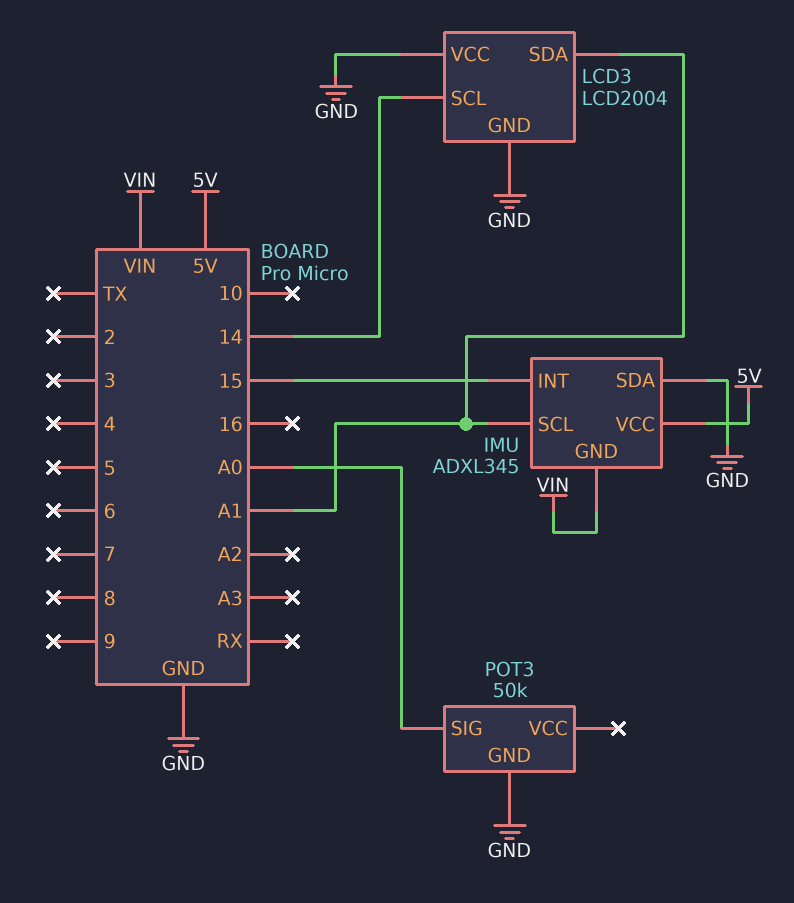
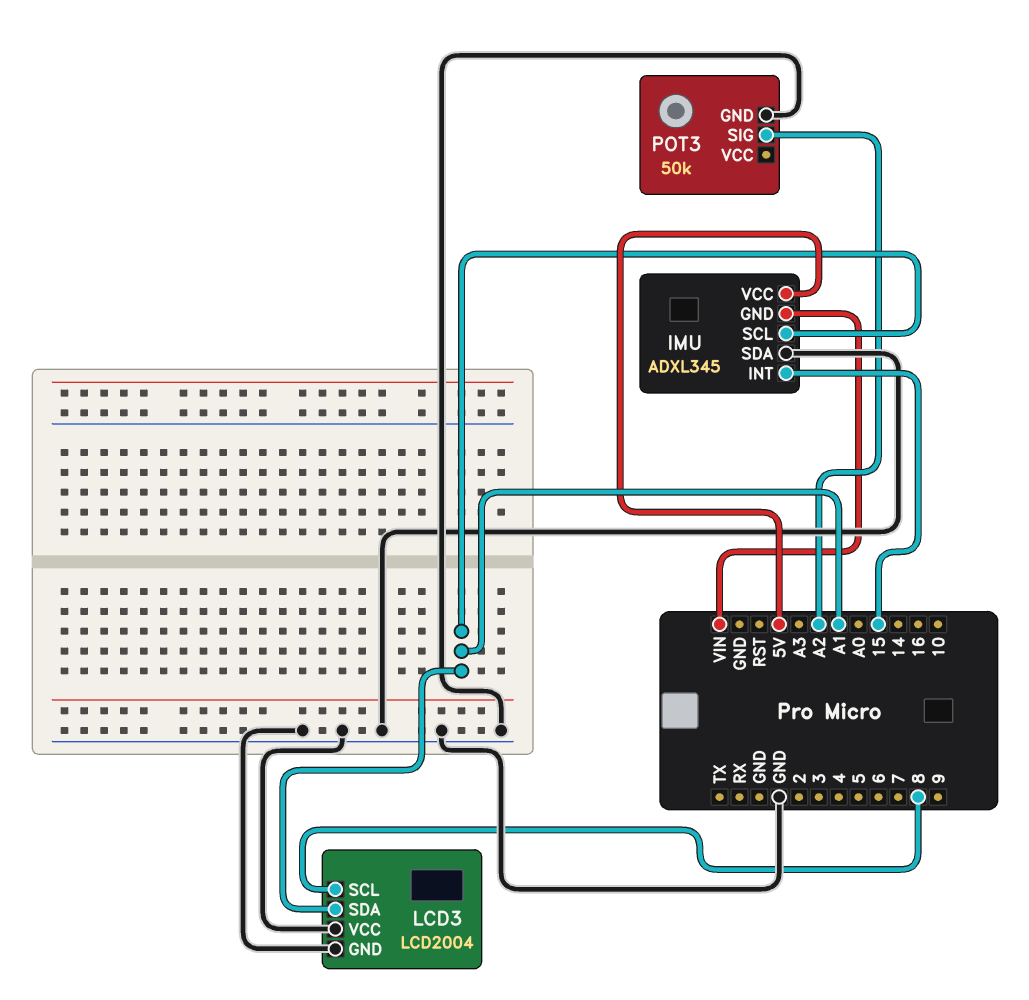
LCD3 pin SCL: 14 -> 8
POT3 pin SIG: A0 -> A2

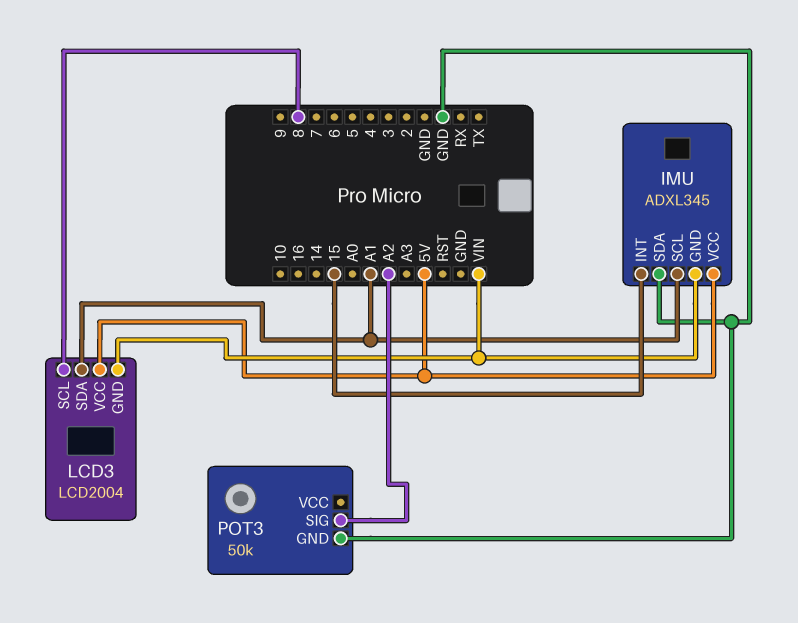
LCD3 pin GND: GND -> VIN
LCD3 pin VCC: GND -> 5V

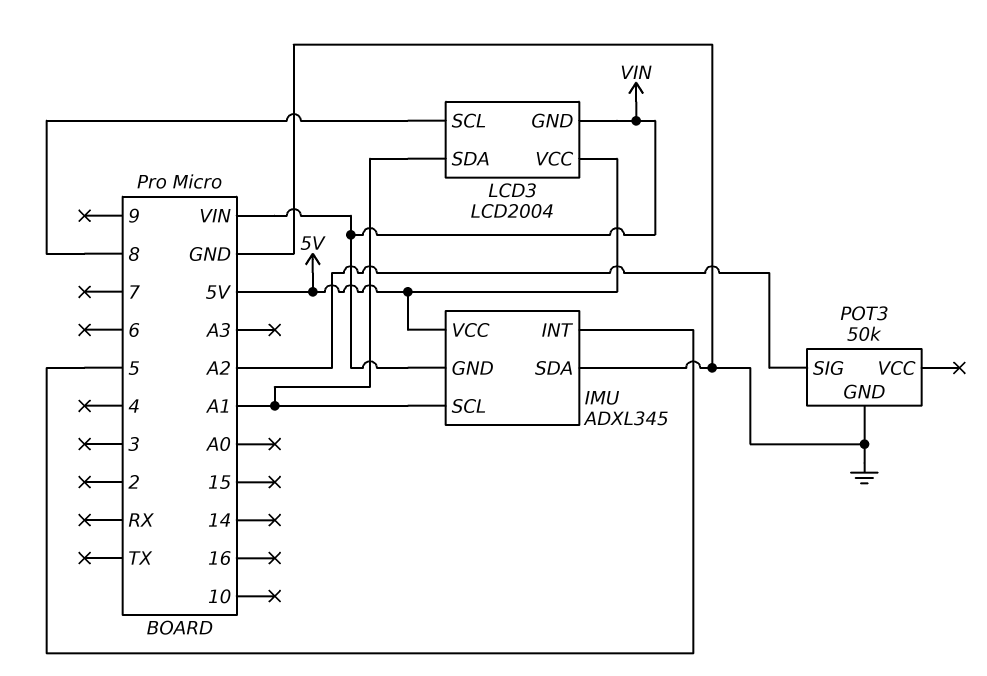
IMU pin INT: 15 -> 5

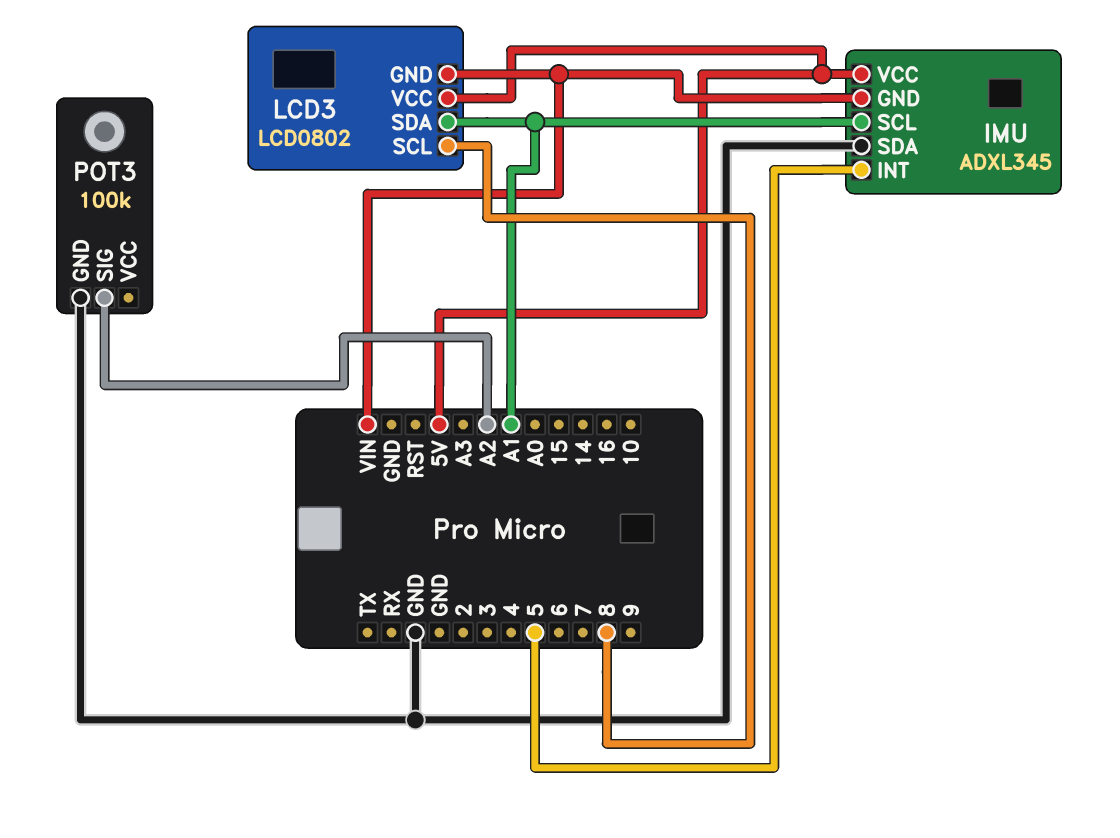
LCD3: LCD2004 -> LCD0802
POT3: 50k -> 100k

